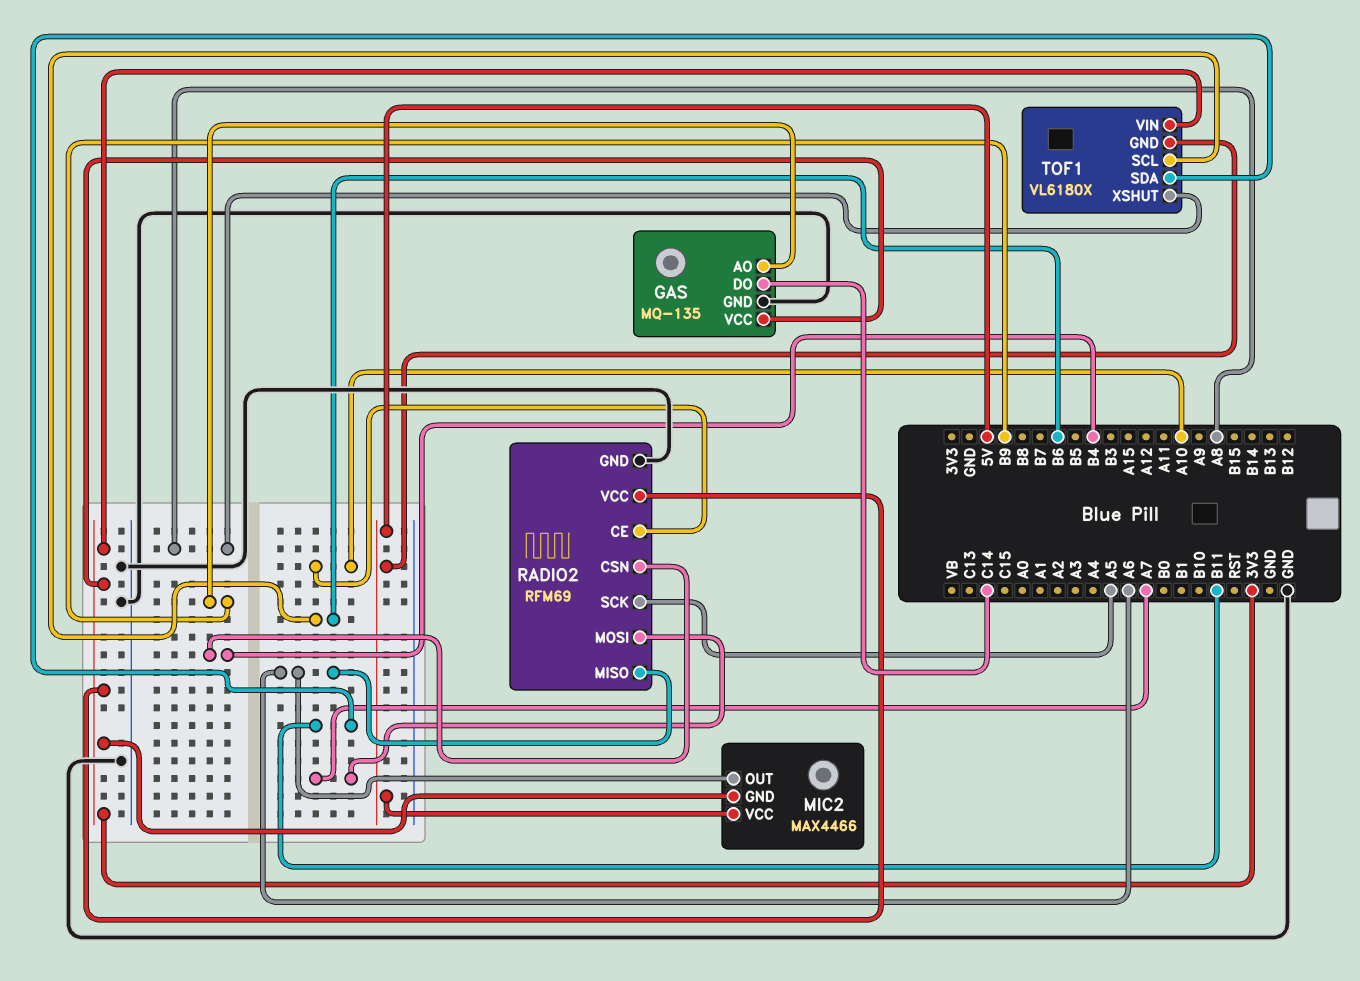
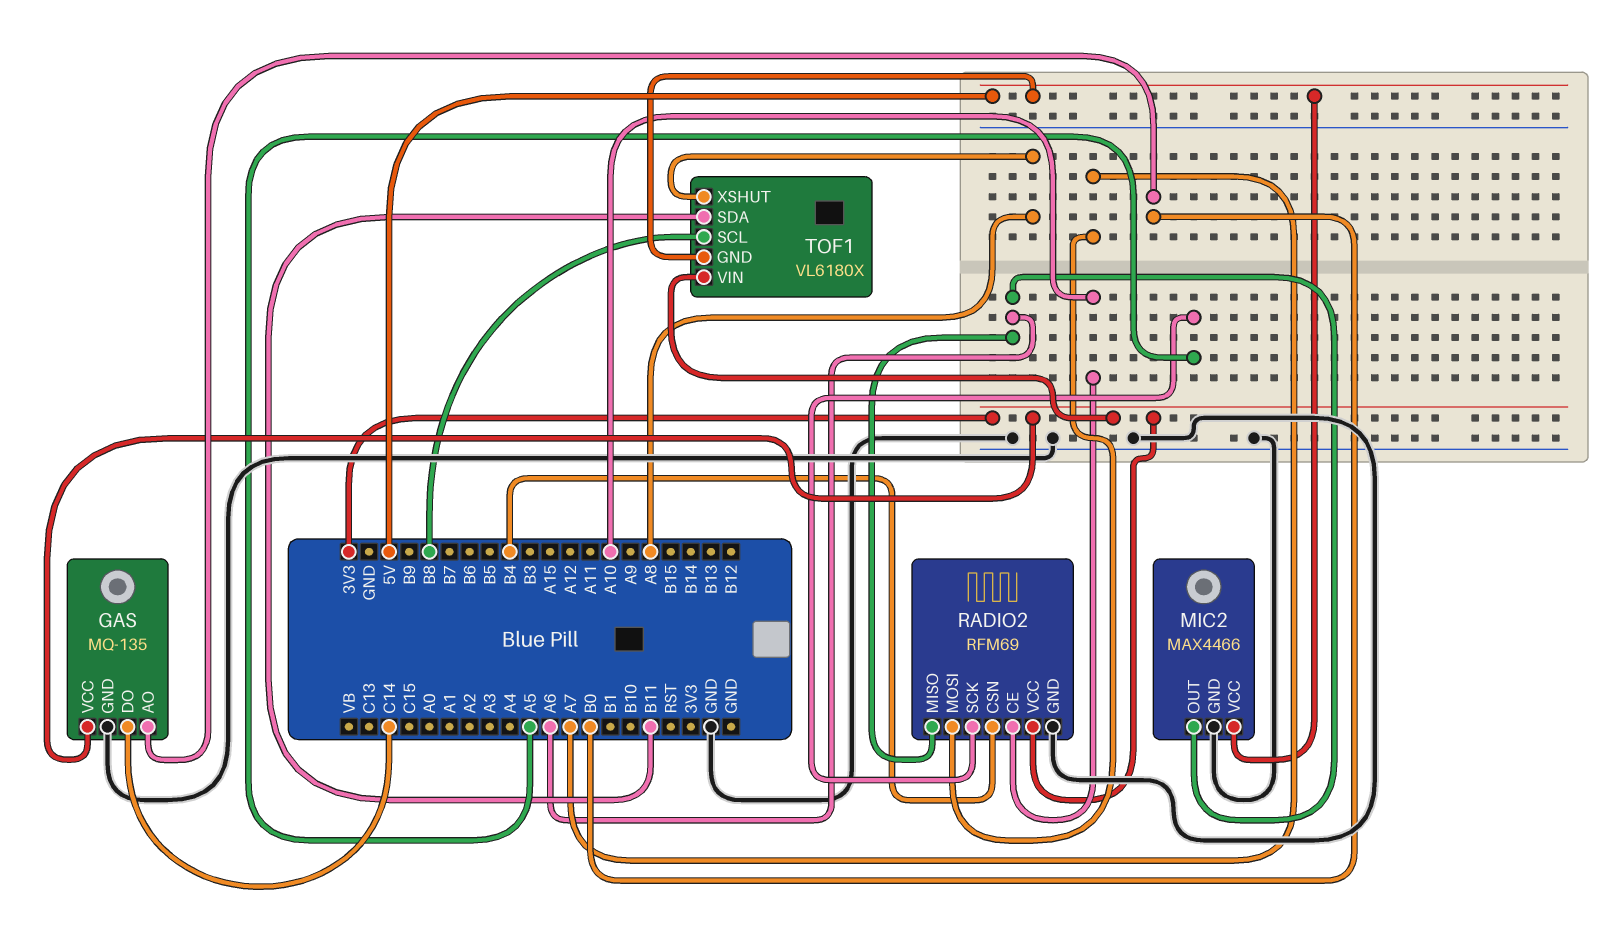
GAS pin AO: B9 -> B0
MIC2 pin GND: 3V3 -> GND
TOF1 pin SCL: B6 -> B8

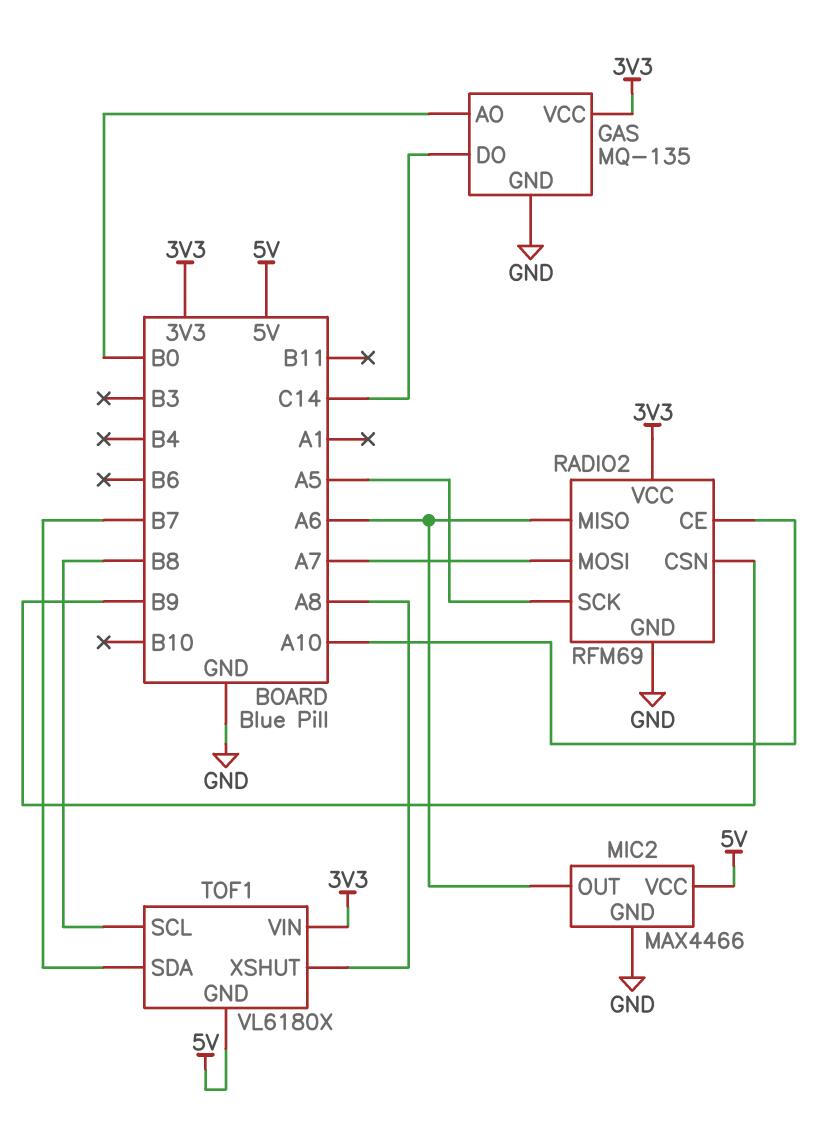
RADIO2 pin CSN: B4 -> B9
TOF1 pin SDA: B11 -> B7

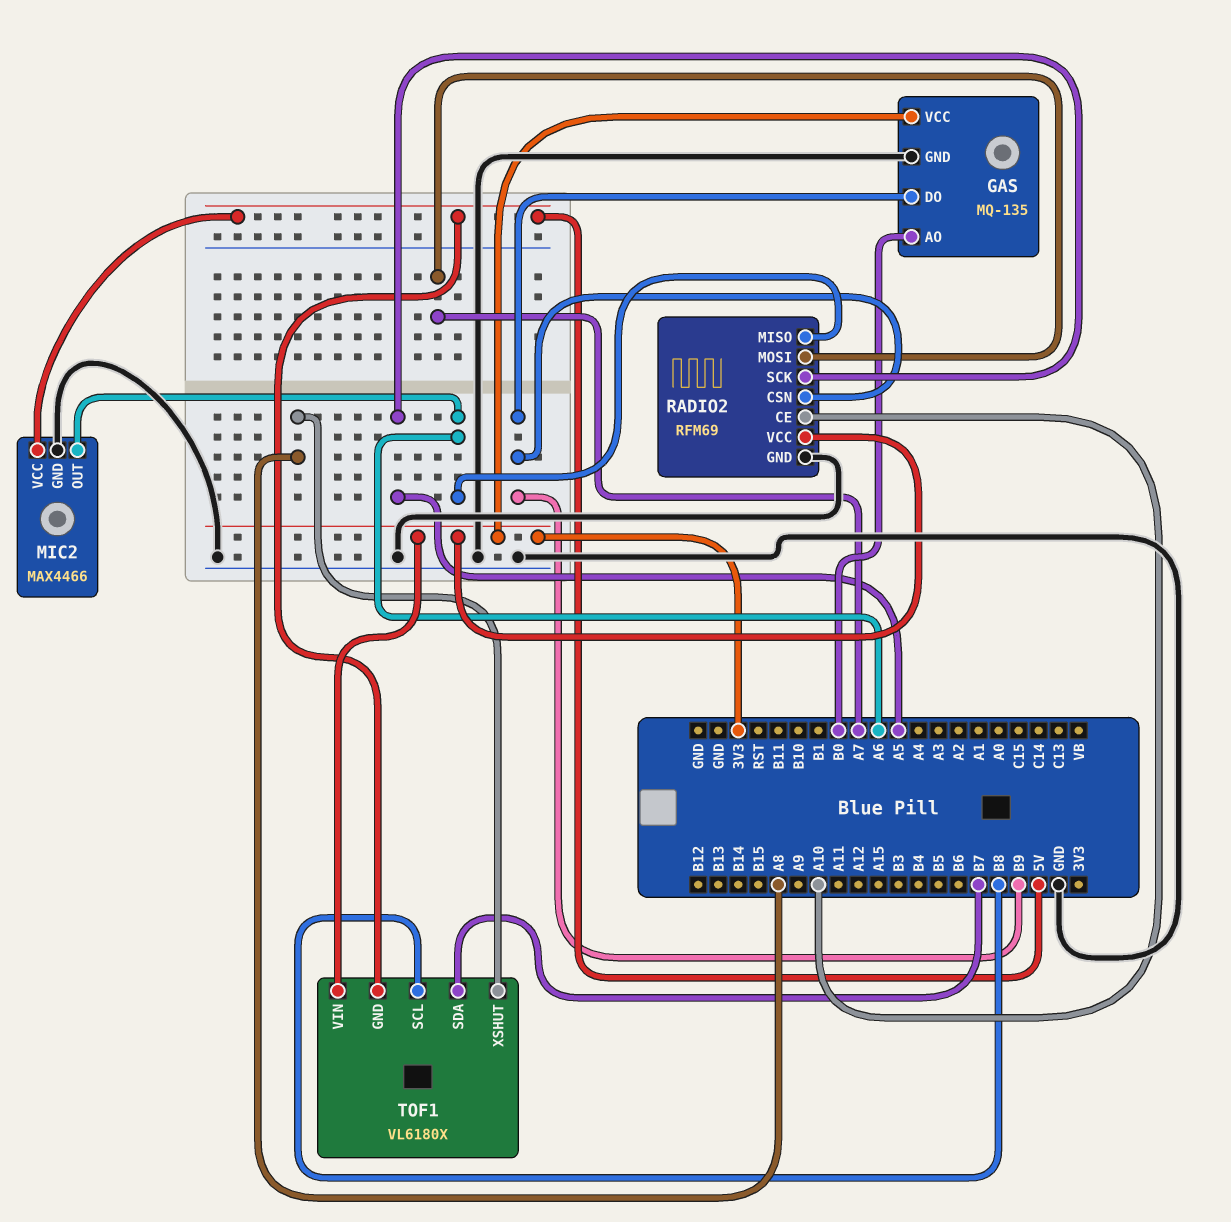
GAS pin DO: C14 -> B9

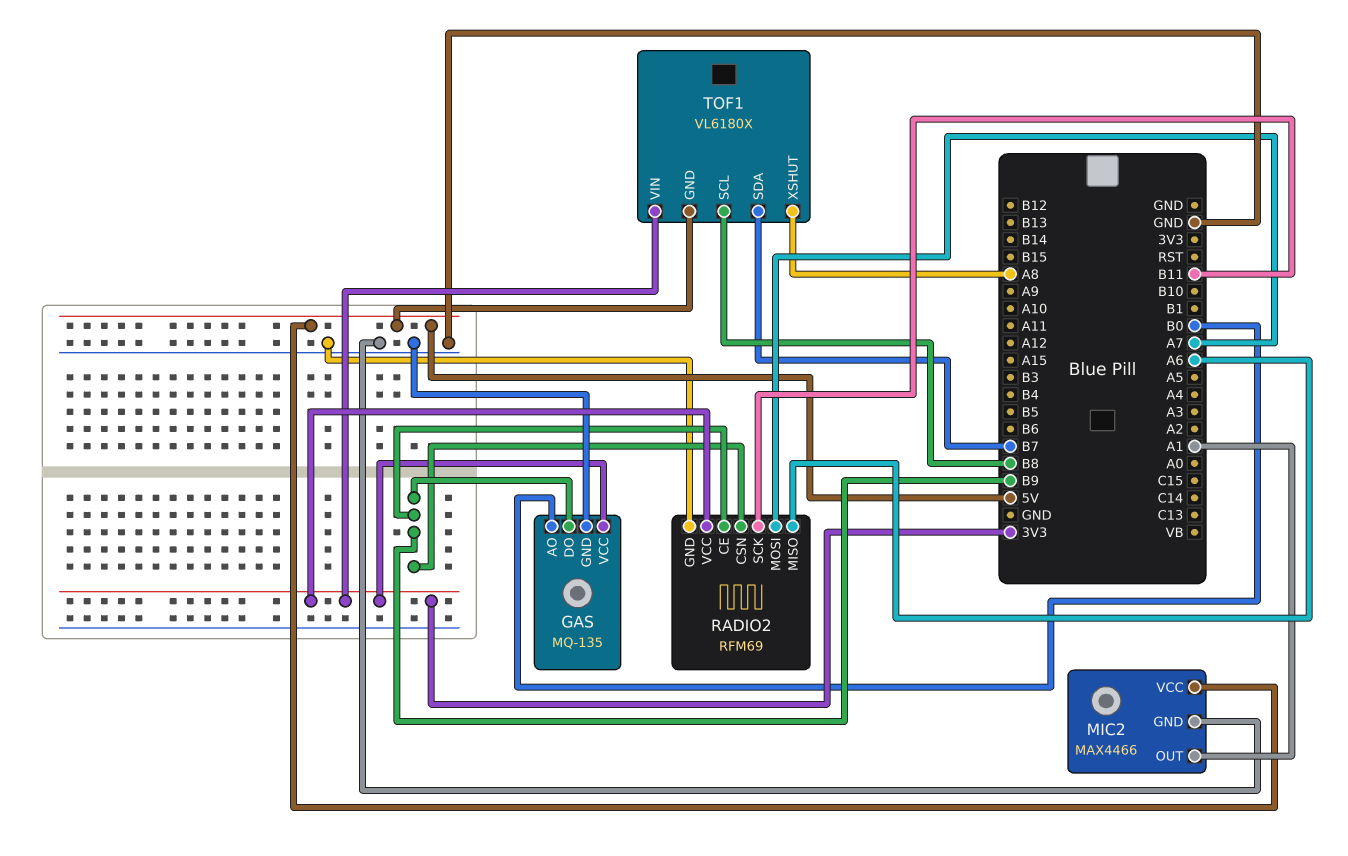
MIC2 pin OUT: A6 -> A1
RADIO2 pin CE: A10 -> B9
RADIO2 pin SCK: A5 -> B11

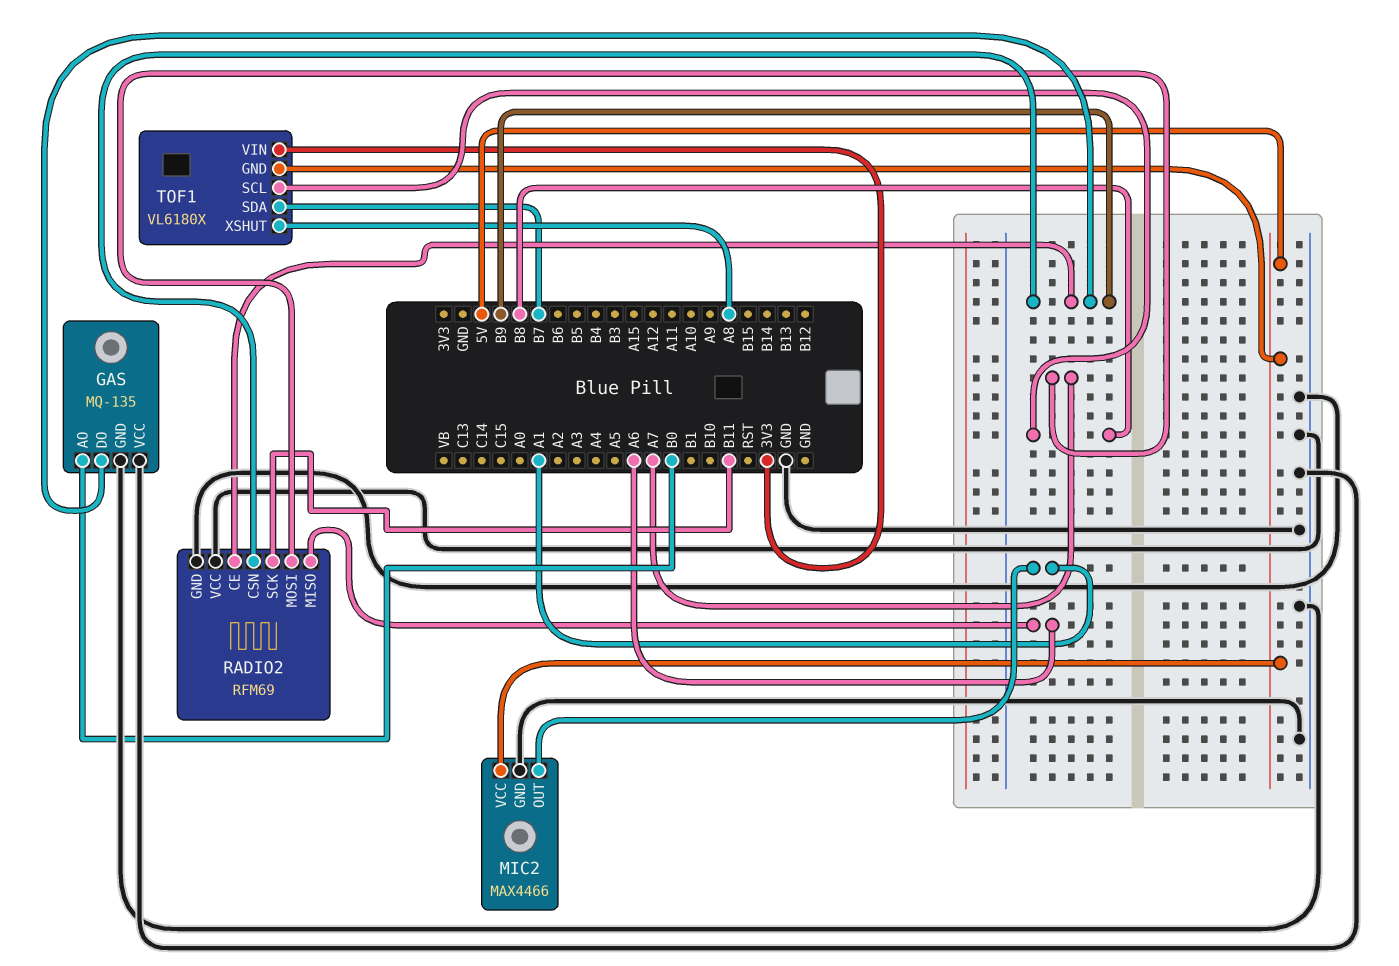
GAS pin VCC: 3V3 -> GND
RADIO2 pin VCC: 3V3 -> GND

